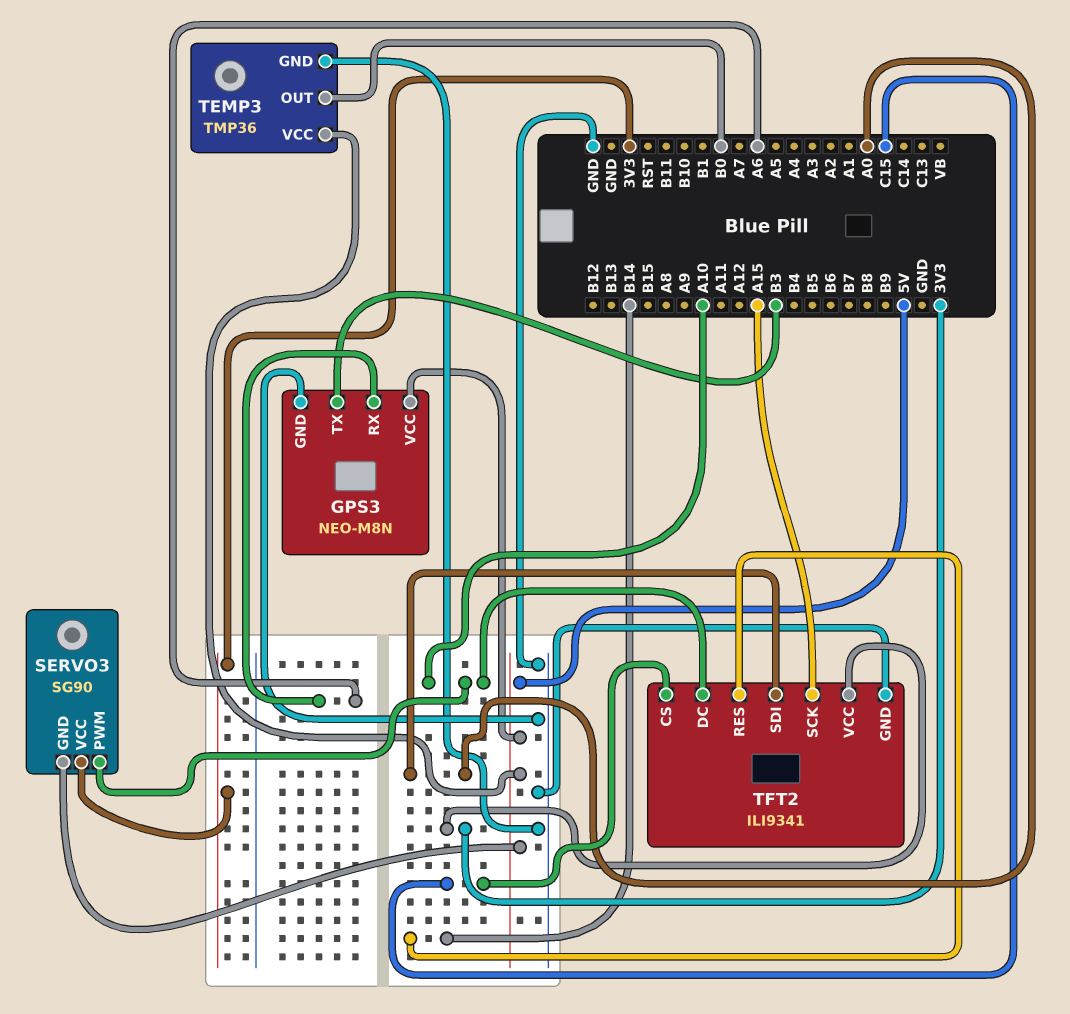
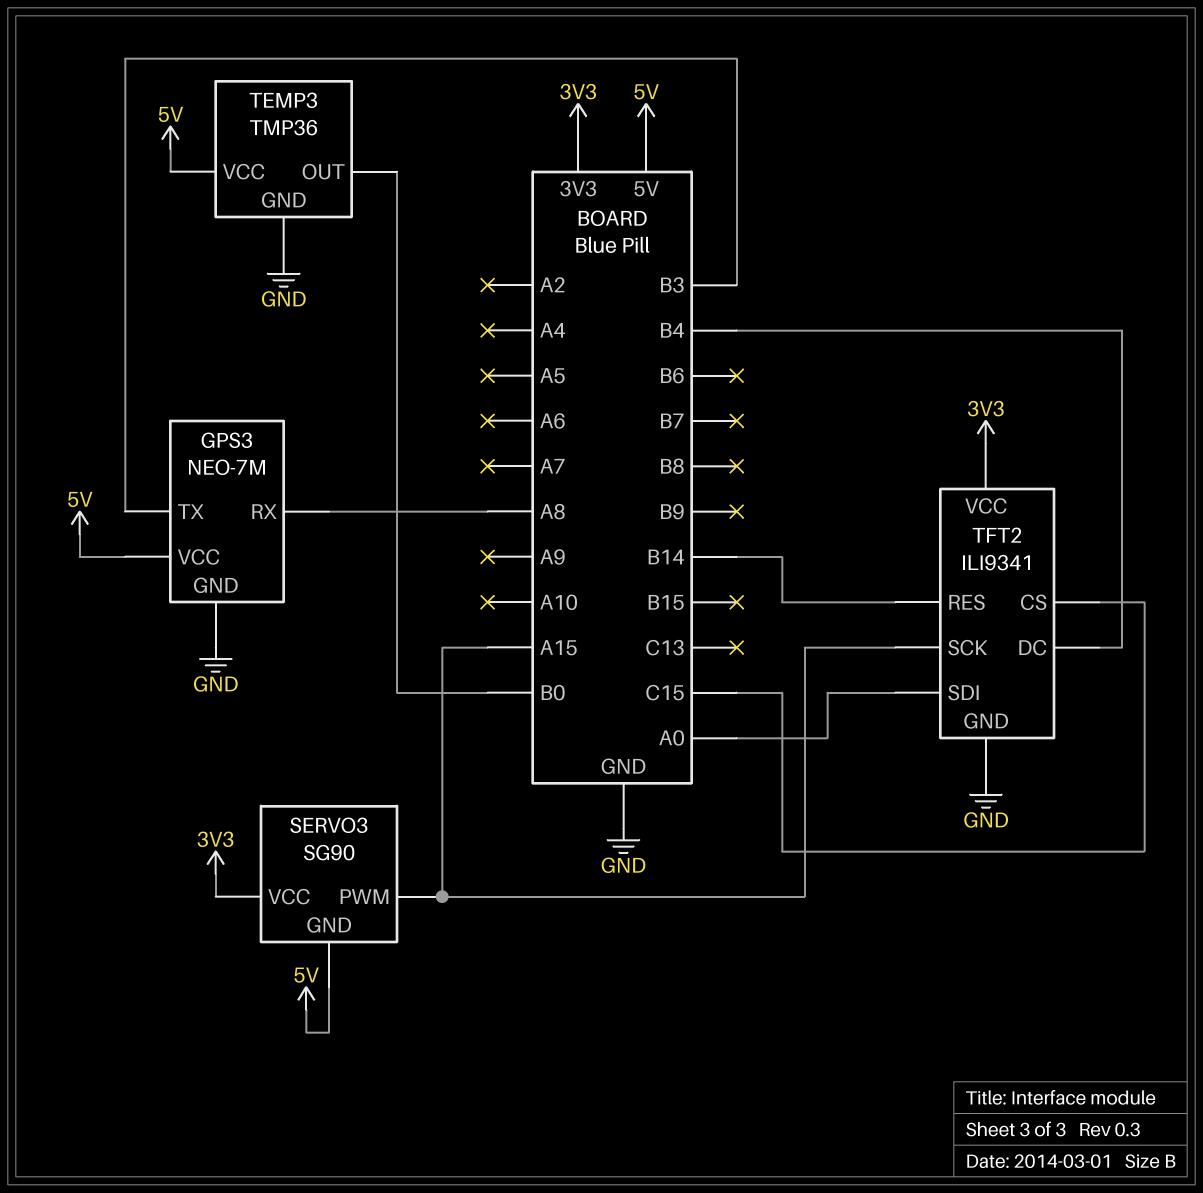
GPS3: NEO-M8N -> NEO-7M
GPS3 pin RX: A6 -> A8
SERVO3 pin PWM: A10 -> A15
TFT2 pin DC: A10 -> B4

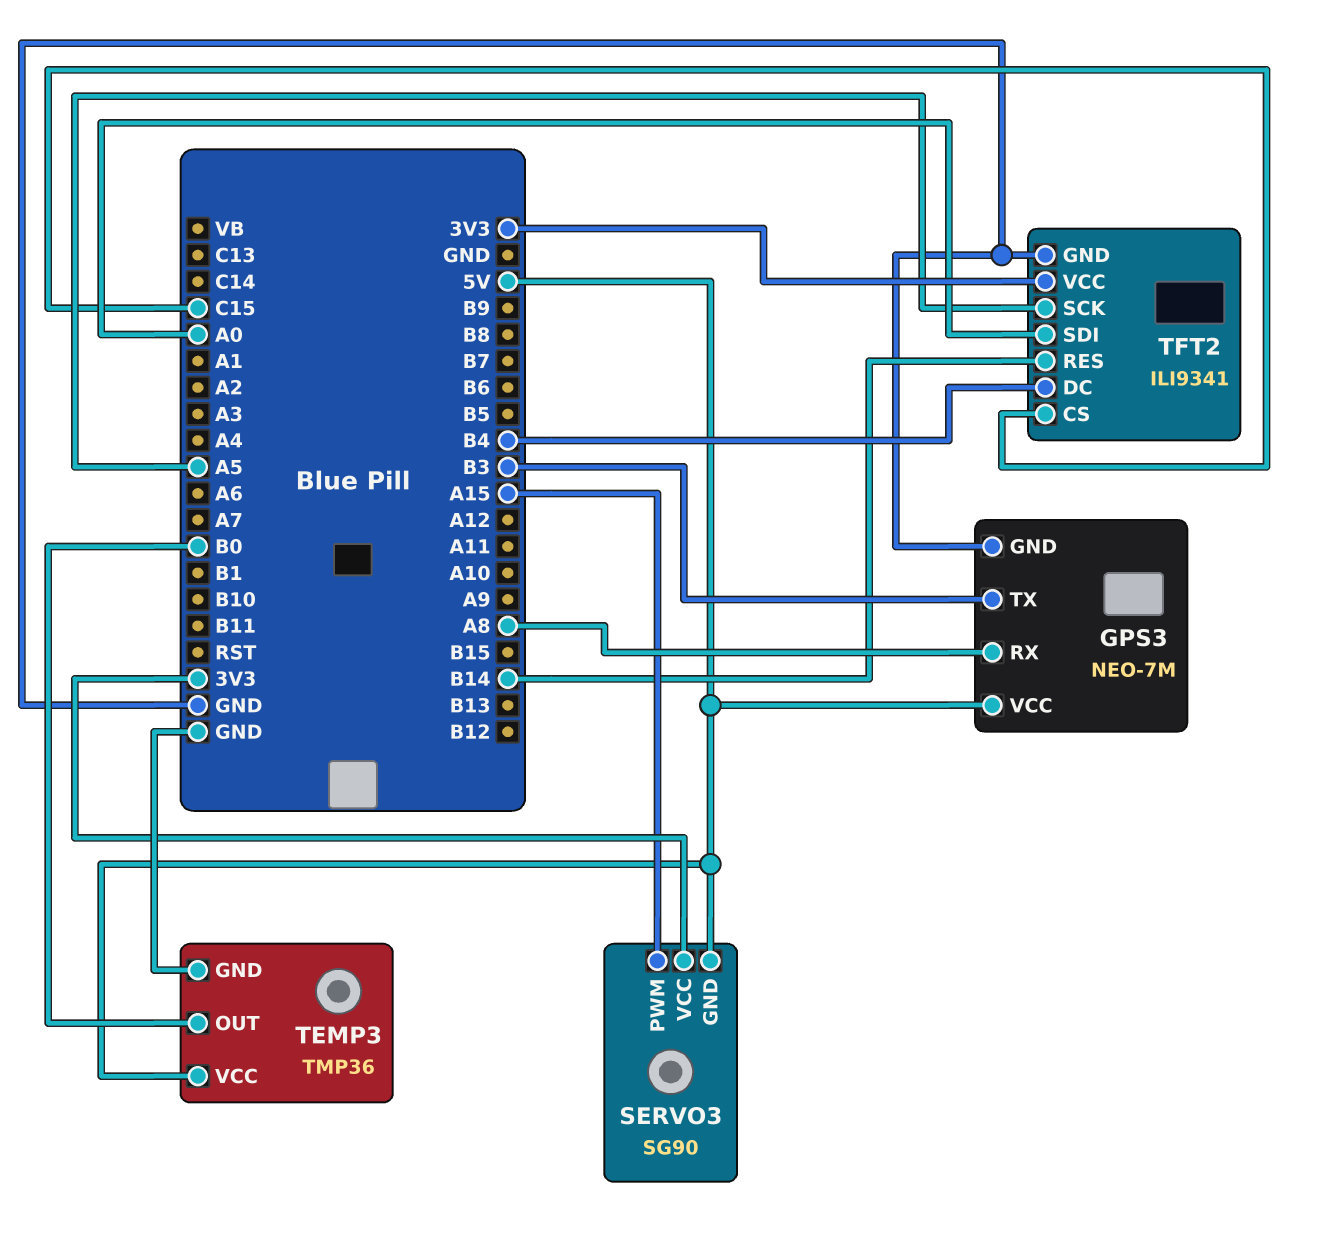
TFT2 pin SCK: A15 -> A5

